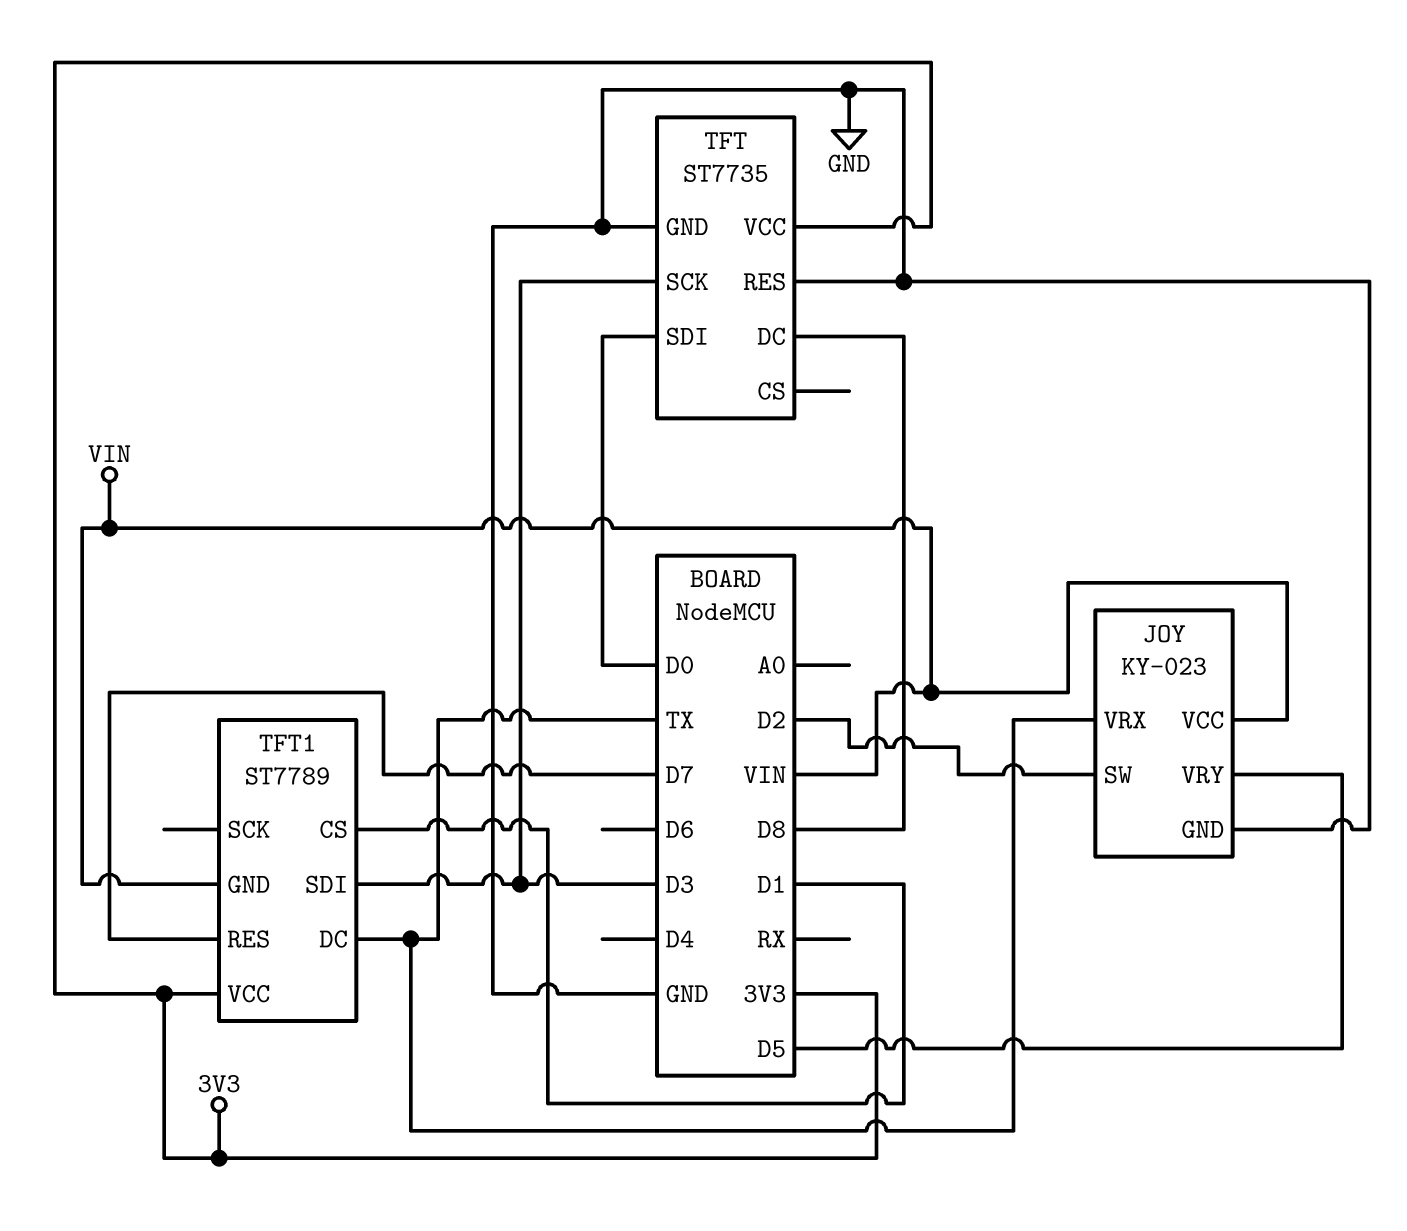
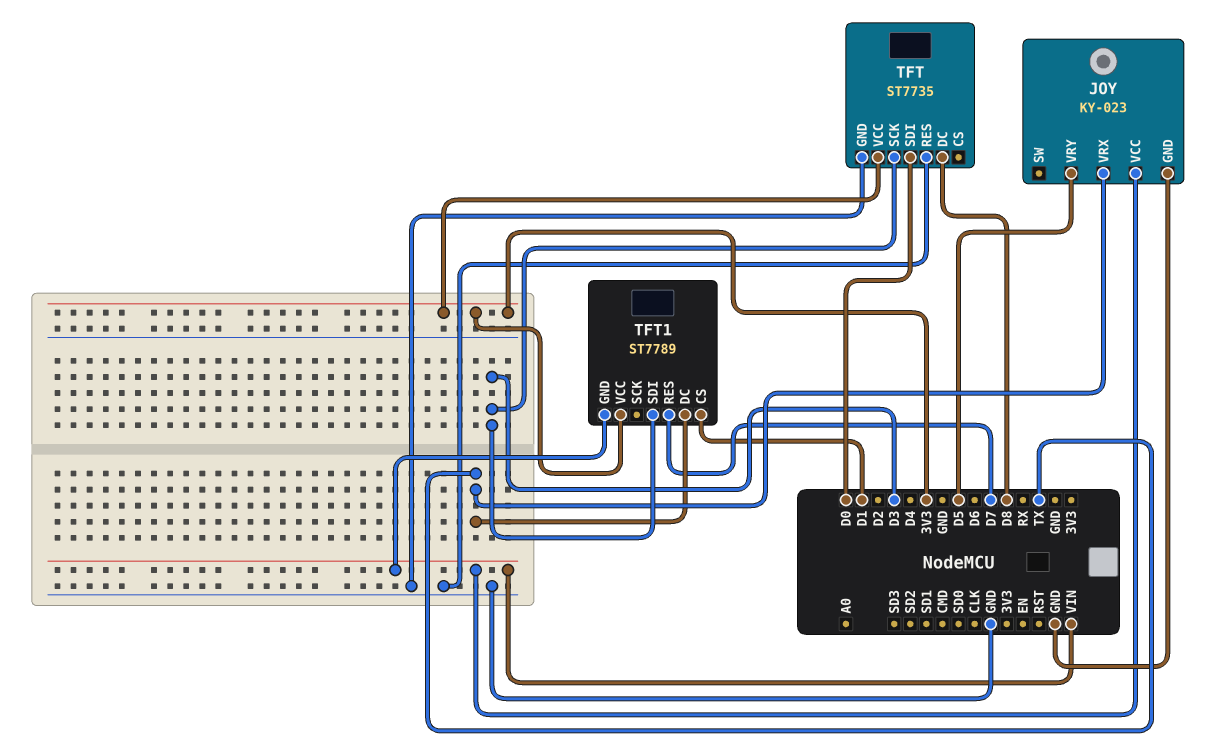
JOY pin SW: D2 -> none

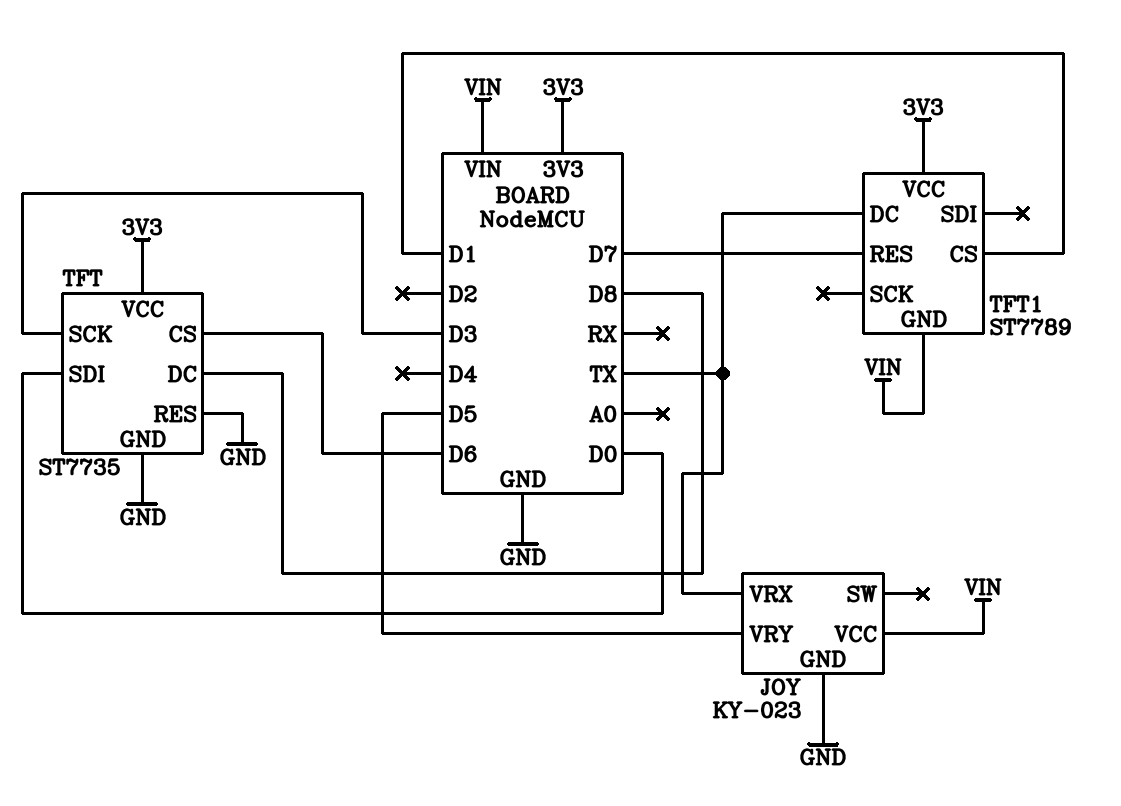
TFT pin CS: none -> D6
TFT1 pin SDI: D3 -> none

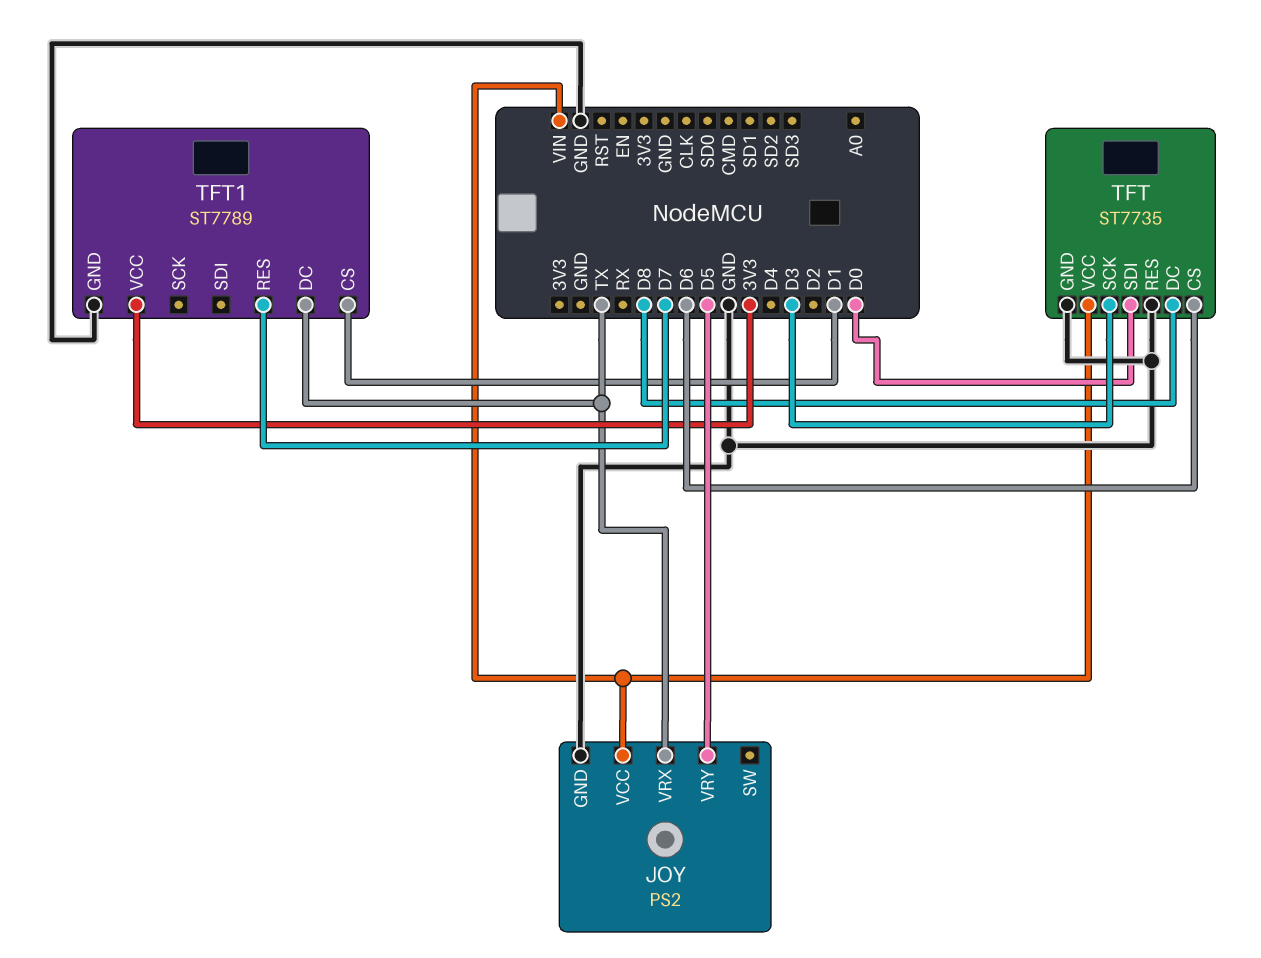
JOY: KY-023 -> PS2
TFT pin VCC: 3V3 -> VIN
TFT1 pin GND: VIN -> GND

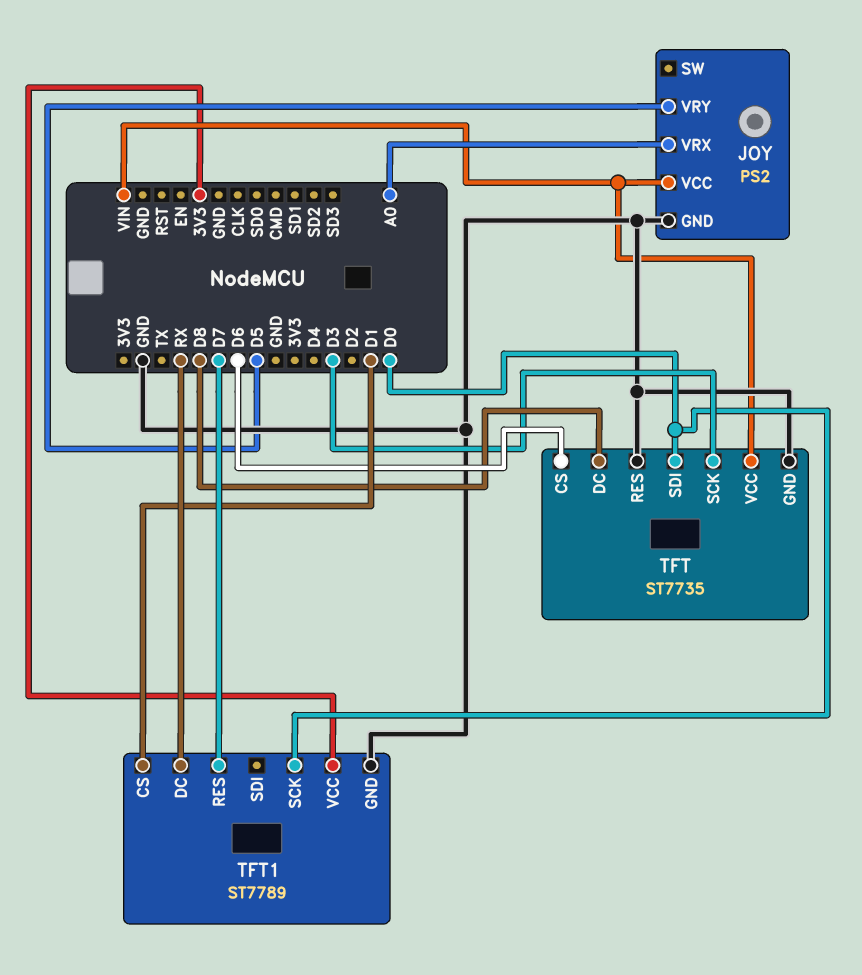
JOY pin VRX: TX -> A0
TFT1 pin DC: TX -> RX
TFT1 pin SCK: none -> D0

